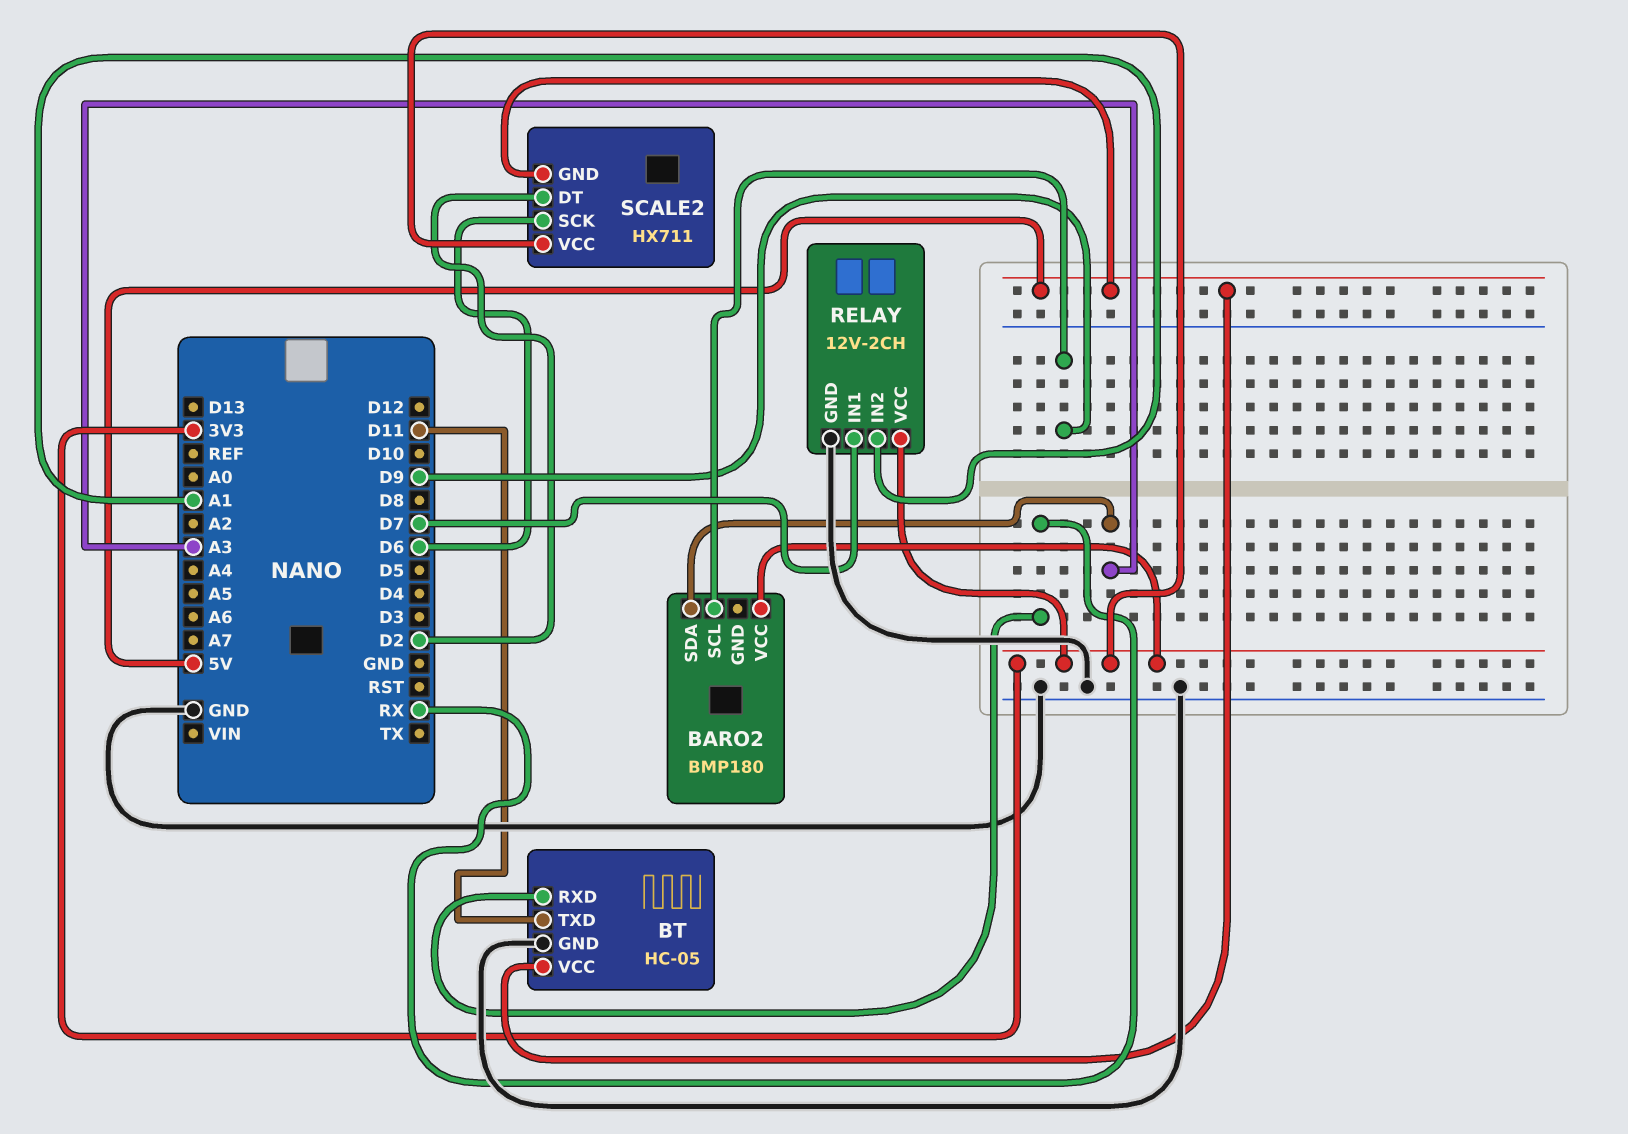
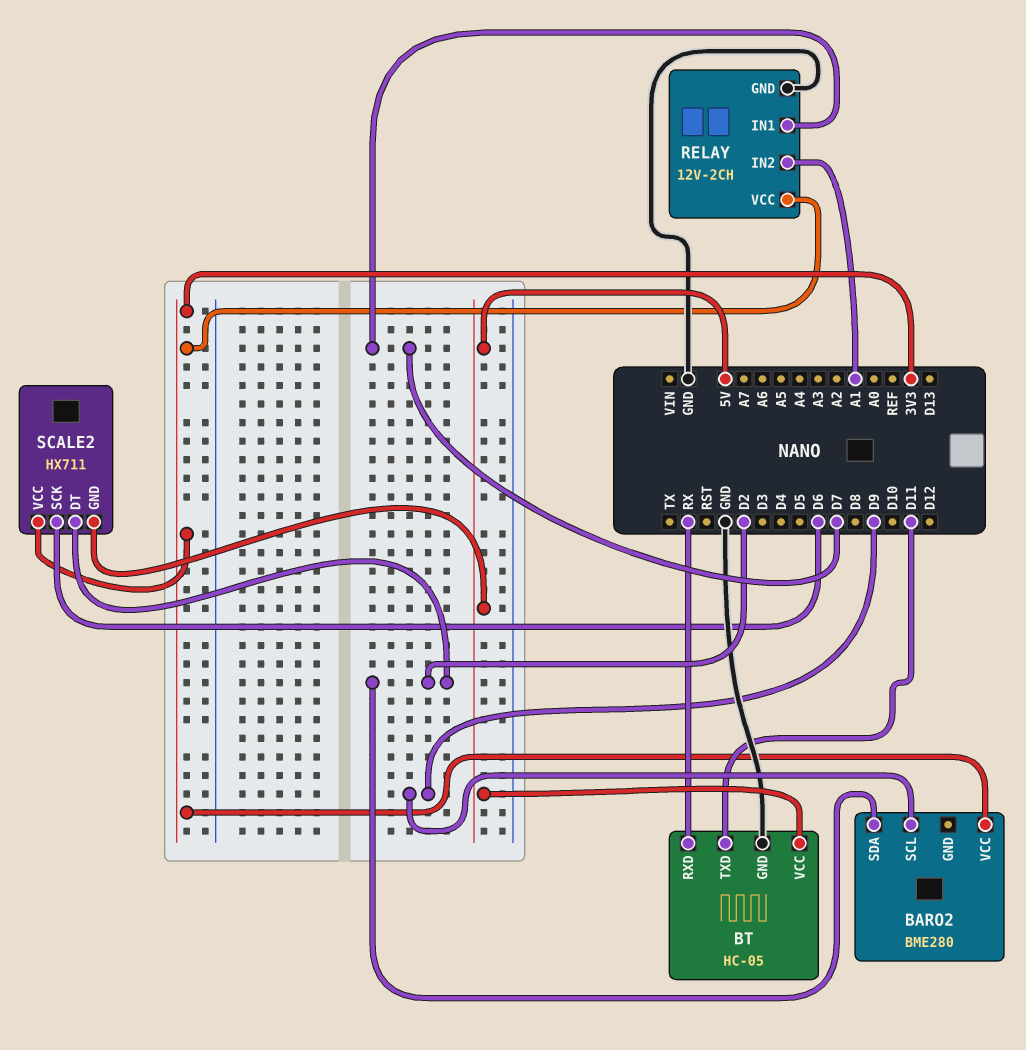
BARO2: BMP180 -> BME280
BARO2 pin SDA: A3 -> D2

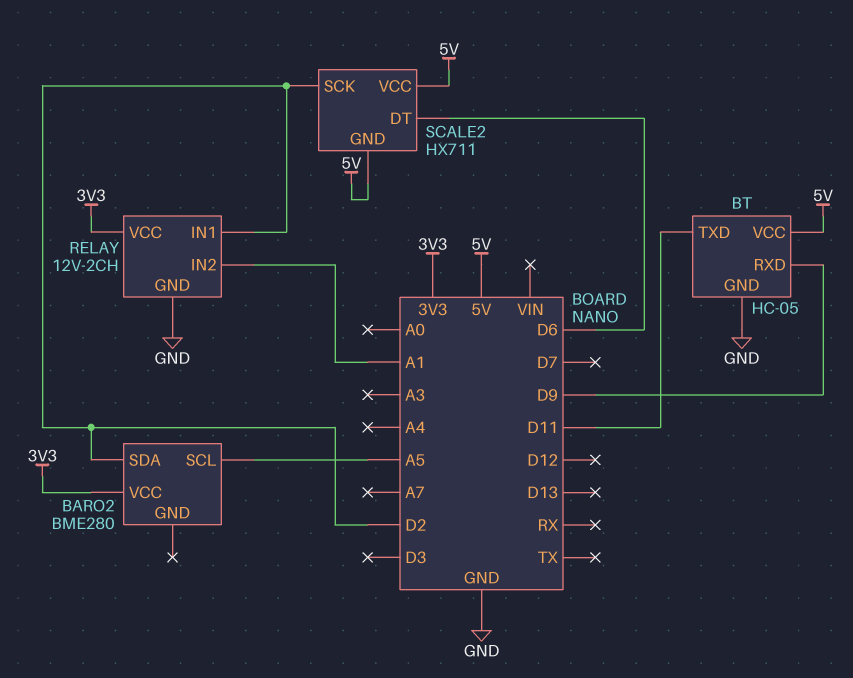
BARO2 pin SCL: D9 -> A5
BT pin RXD: RX -> D9
RELAY pin IN1: D7 -> D2
SCALE2 pin DT: D2 -> D6
SCALE2 pin SCK: D6 -> D2
SCALE2 pin VCC: 3V3 -> 5V

